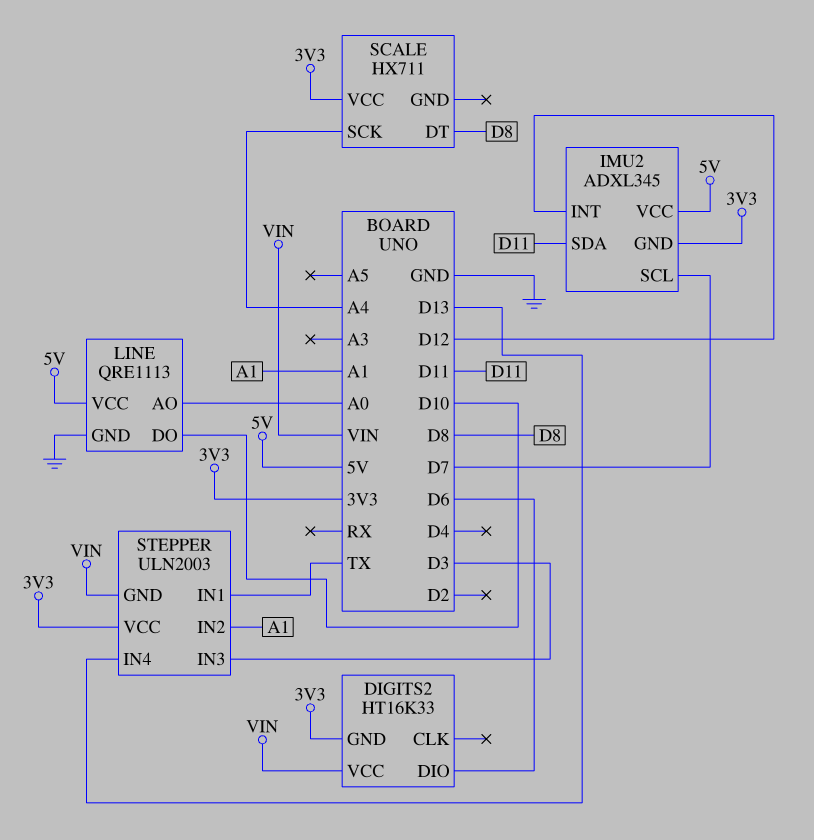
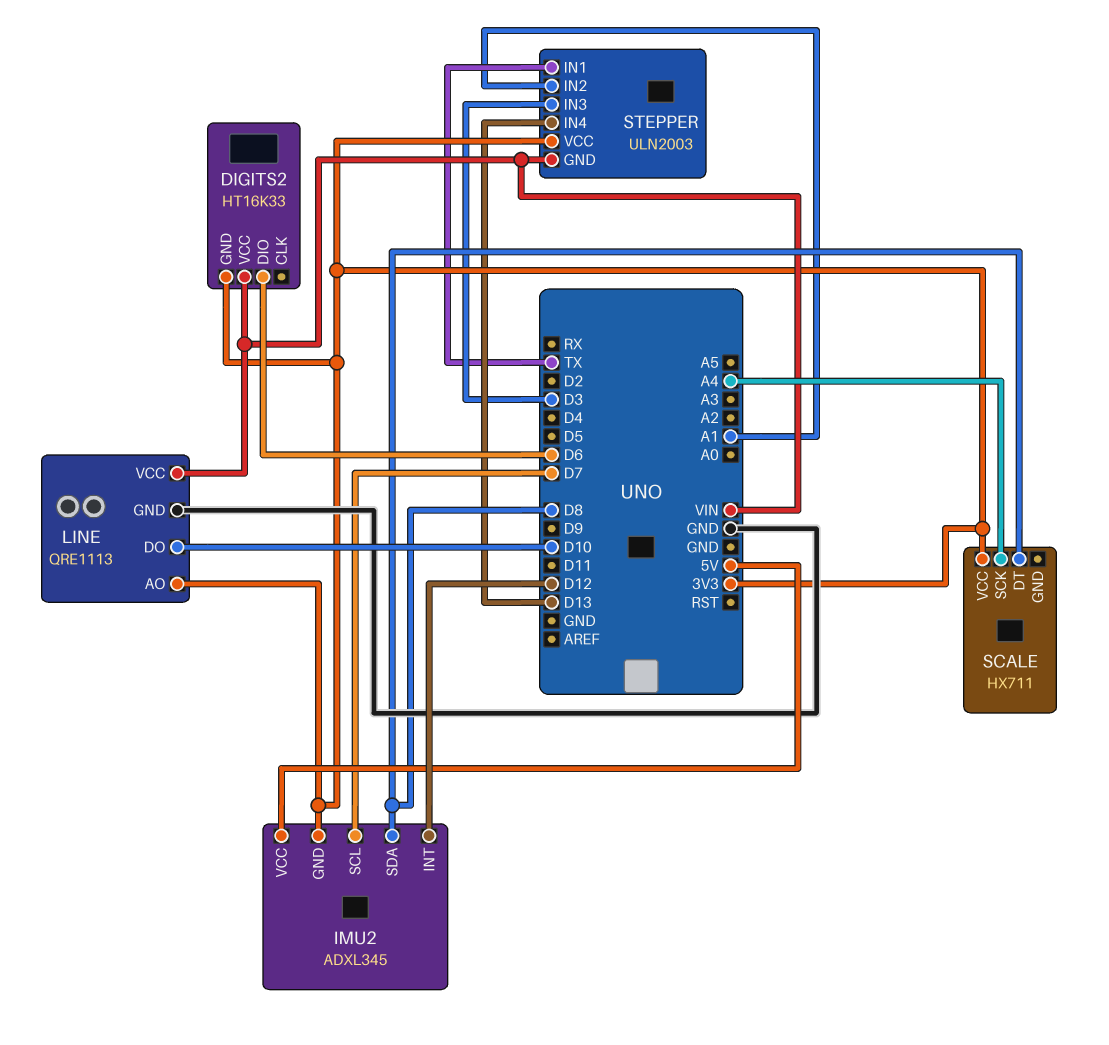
IMU2 pin SDA: D11 -> D8
LINE pin AO: A0 -> 3V3
LINE pin VCC: 5V -> VIN

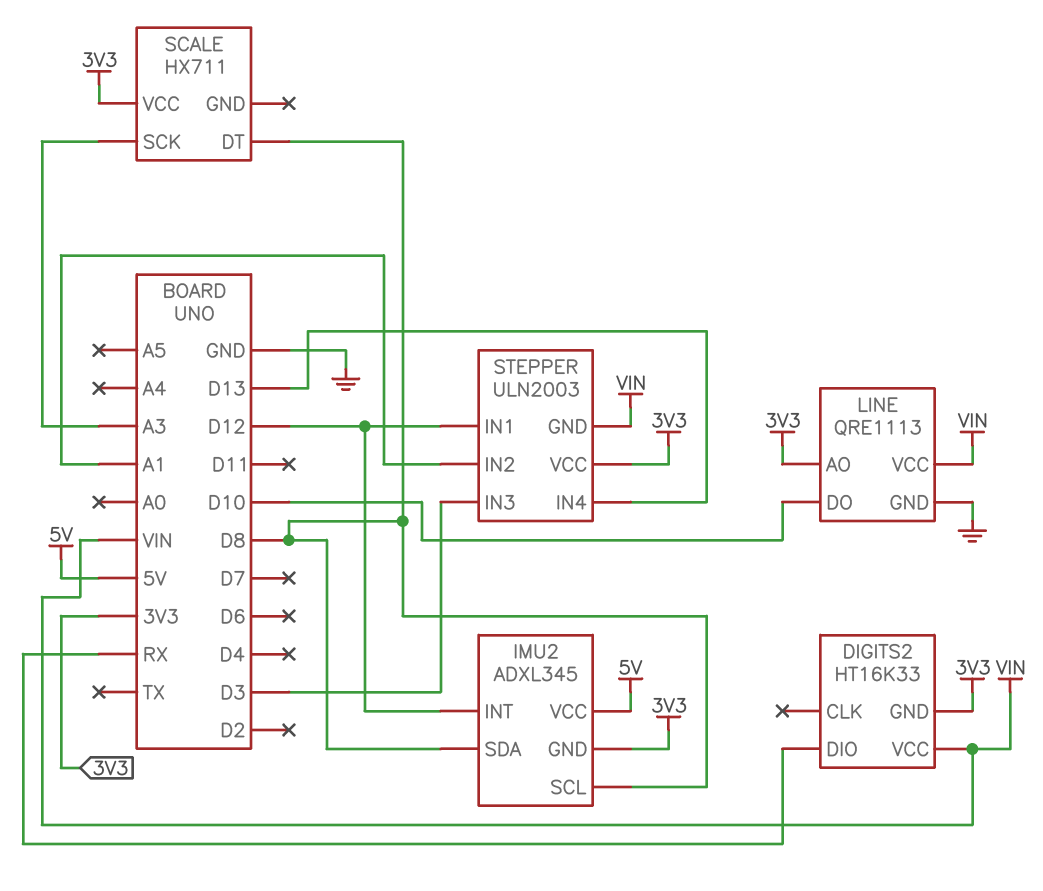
DIGITS2 pin DIO: D6 -> RX
IMU2 pin SCL: D7 -> D8
SCALE pin SCK: A4 -> A3
STEPPER pin IN1: TX -> D12

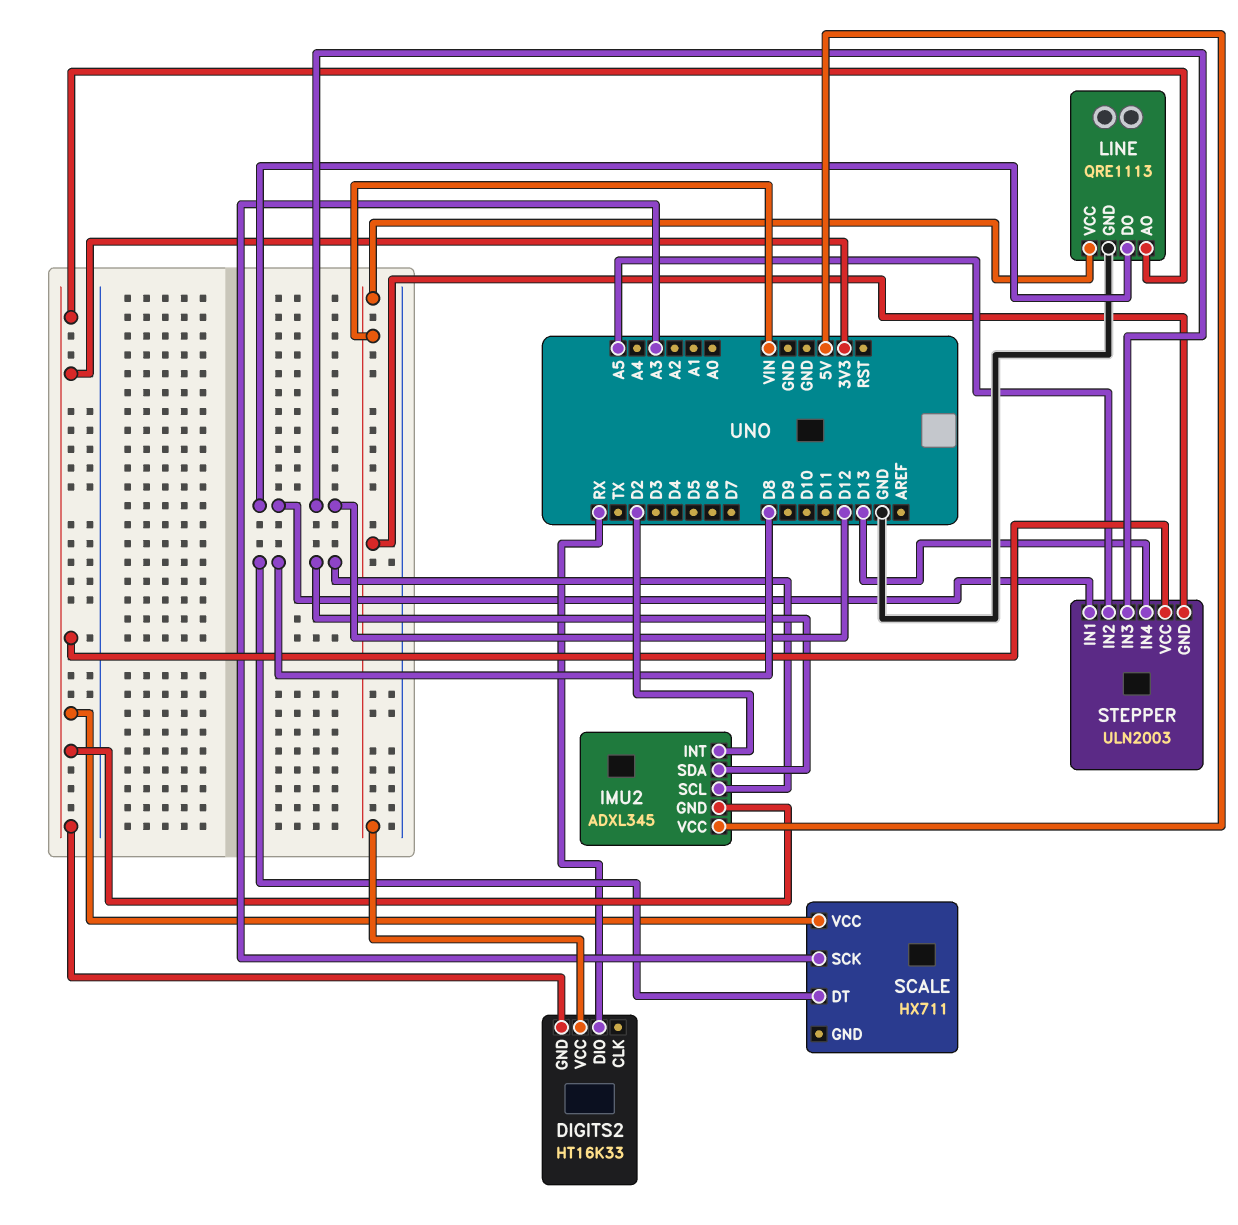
IMU2 pin INT: D12 -> D2
LINE pin DO: D10 -> D12
STEPPER pin IN2: A1 -> A5
STEPPER pin IN3: D3 -> D12

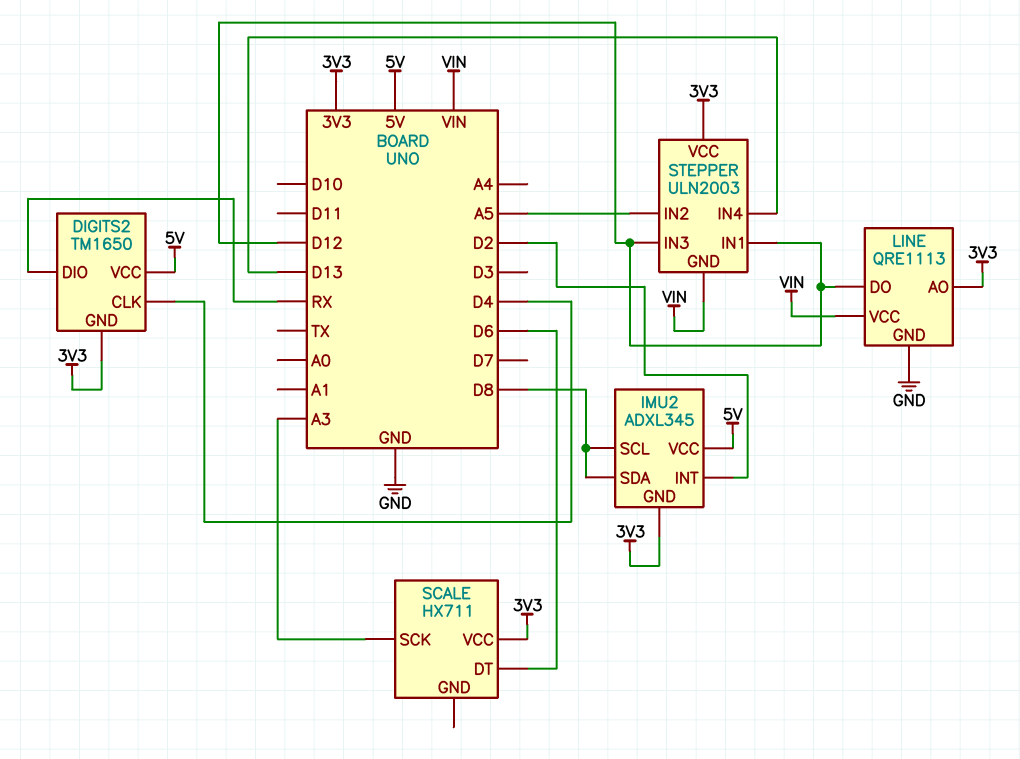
DIGITS2: HT16K33 -> TM1650
DIGITS2 pin CLK: none -> D4
DIGITS2 pin VCC: VIN -> 5V
SCALE pin DT: D8 -> D6

